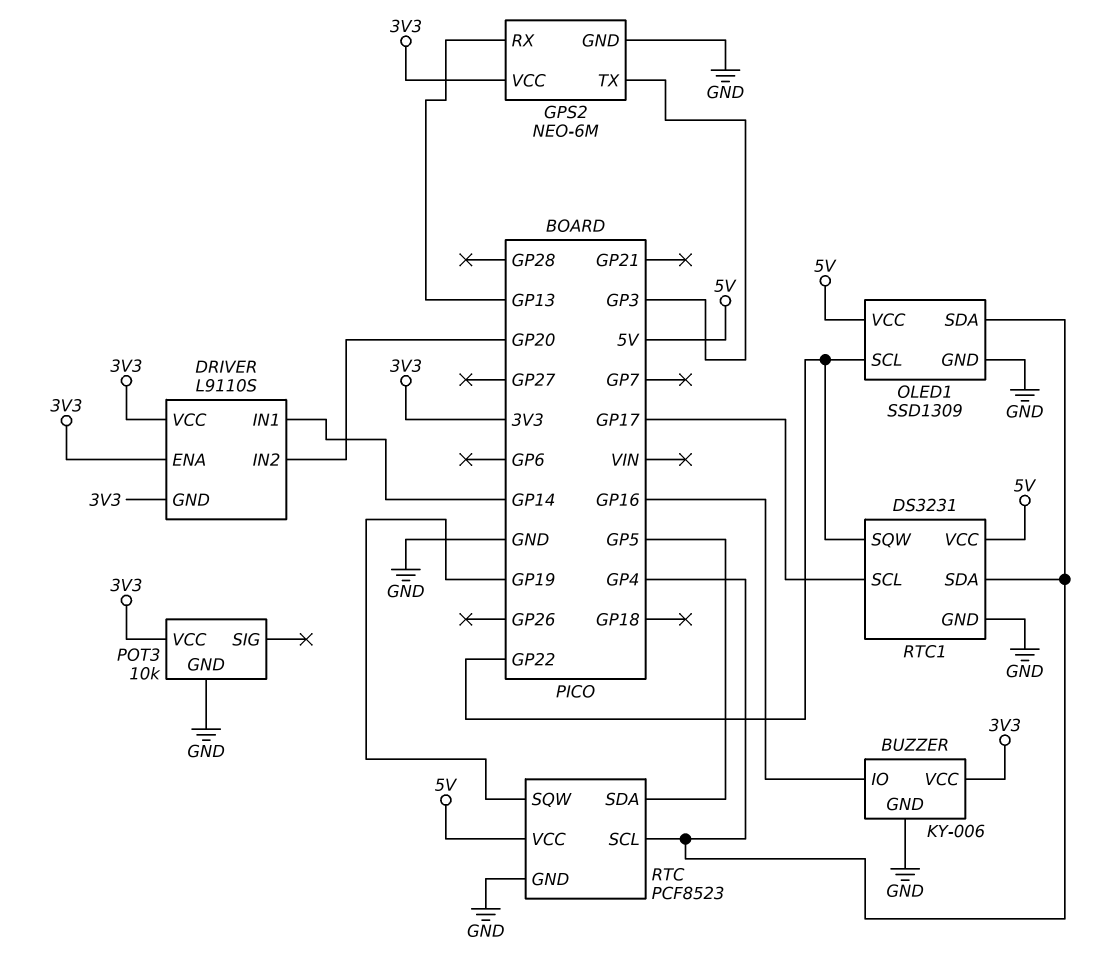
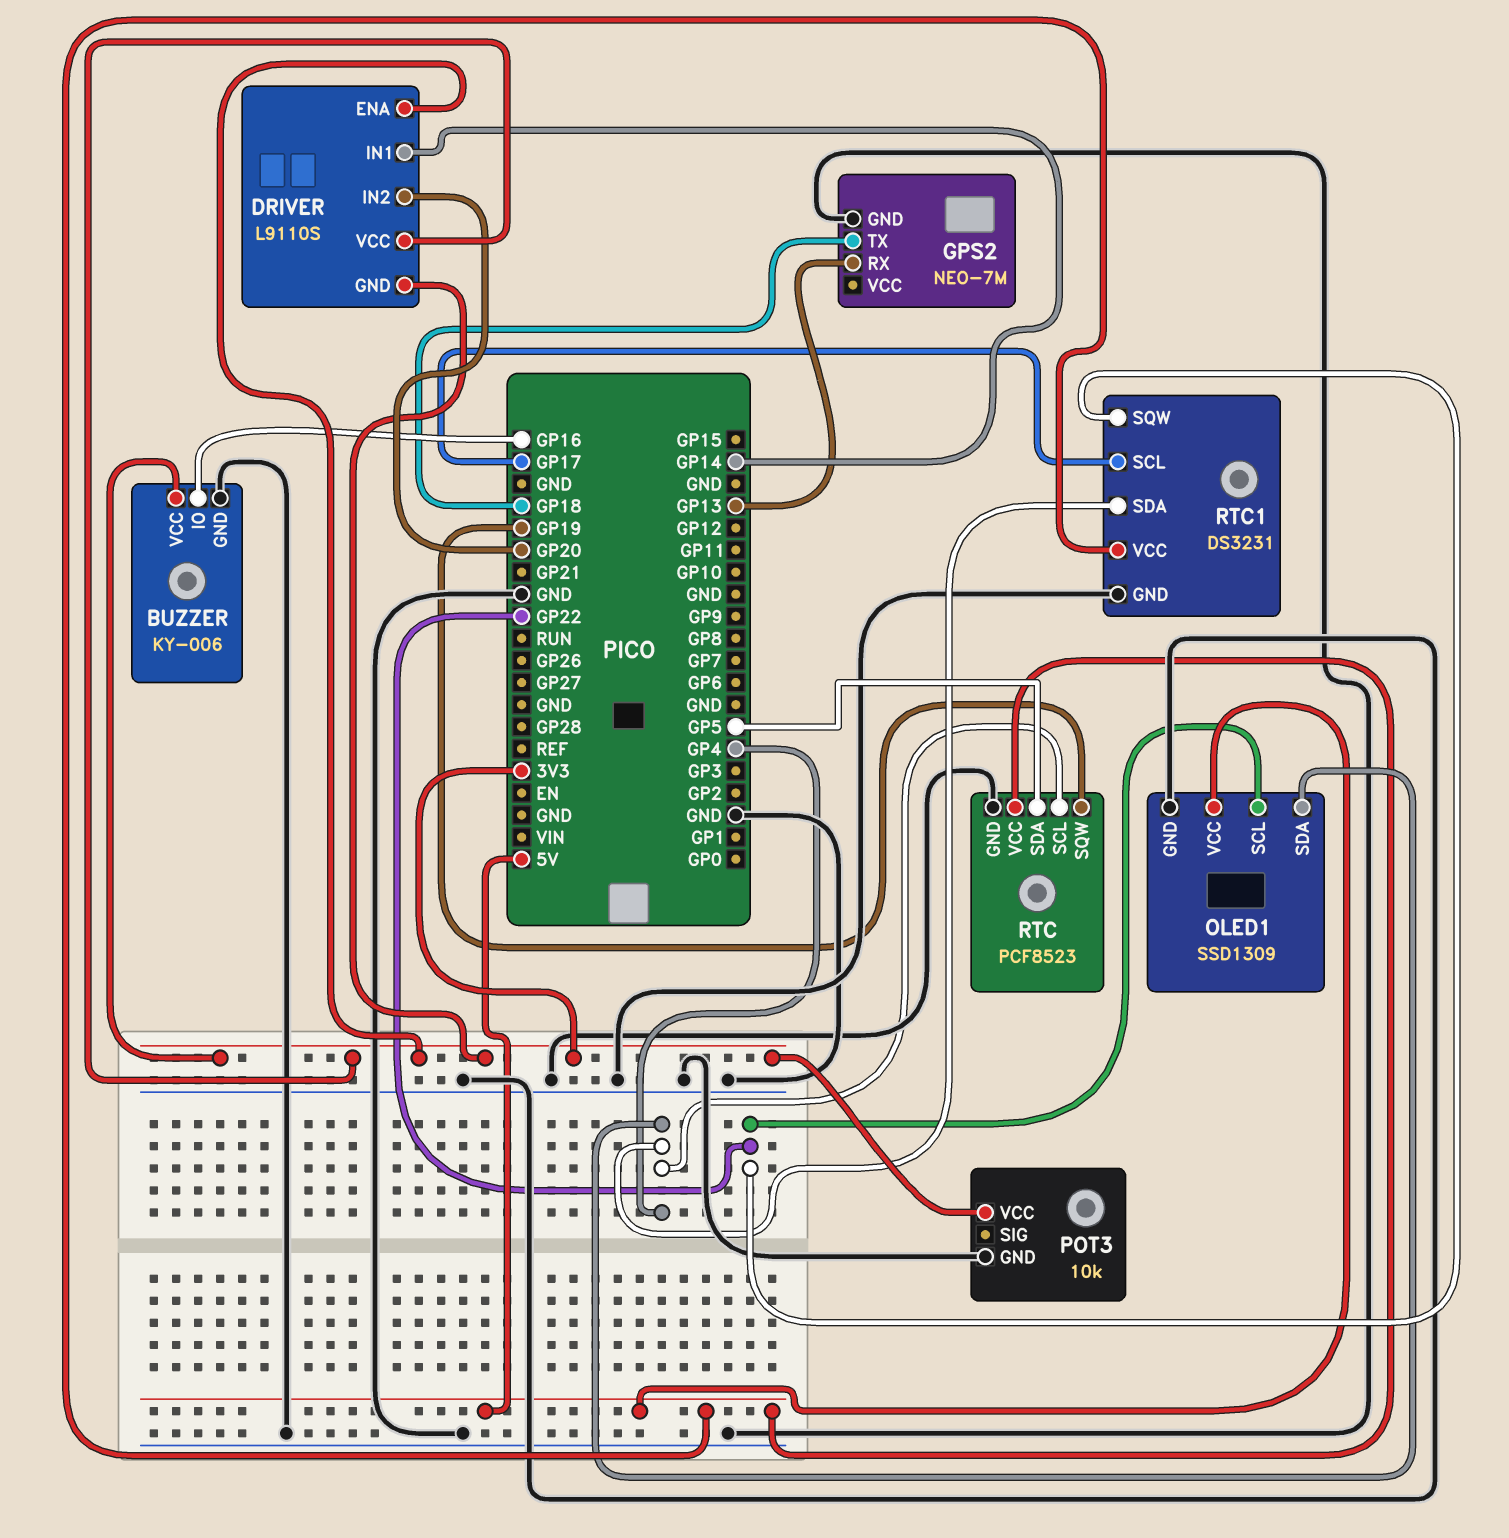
GPS2: NEO-6M -> NEO-7M
GPS2 pin TX: GP3 -> GP18
GPS2 pin VCC: 3V3 -> none

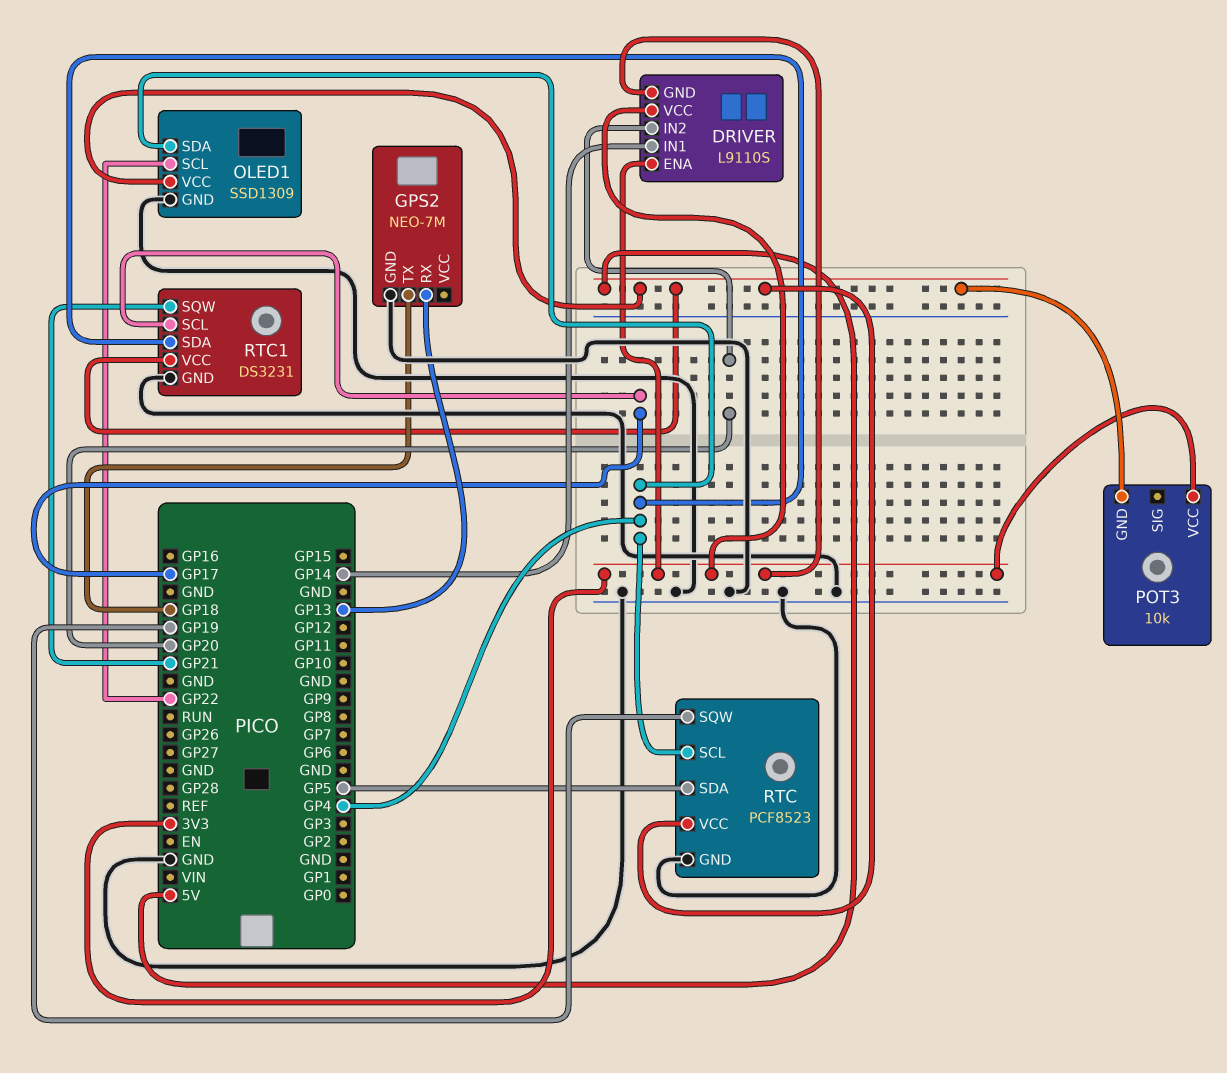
BUZZER: KY-006 -> none
BUZZER pin GND: GND -> none
BUZZER pin IO: GP16 -> none
BUZZER pin VCC: 3V3 -> none
POT3 pin GND: GND -> 5V
RTC1 pin SQW: GP22 -> GP21

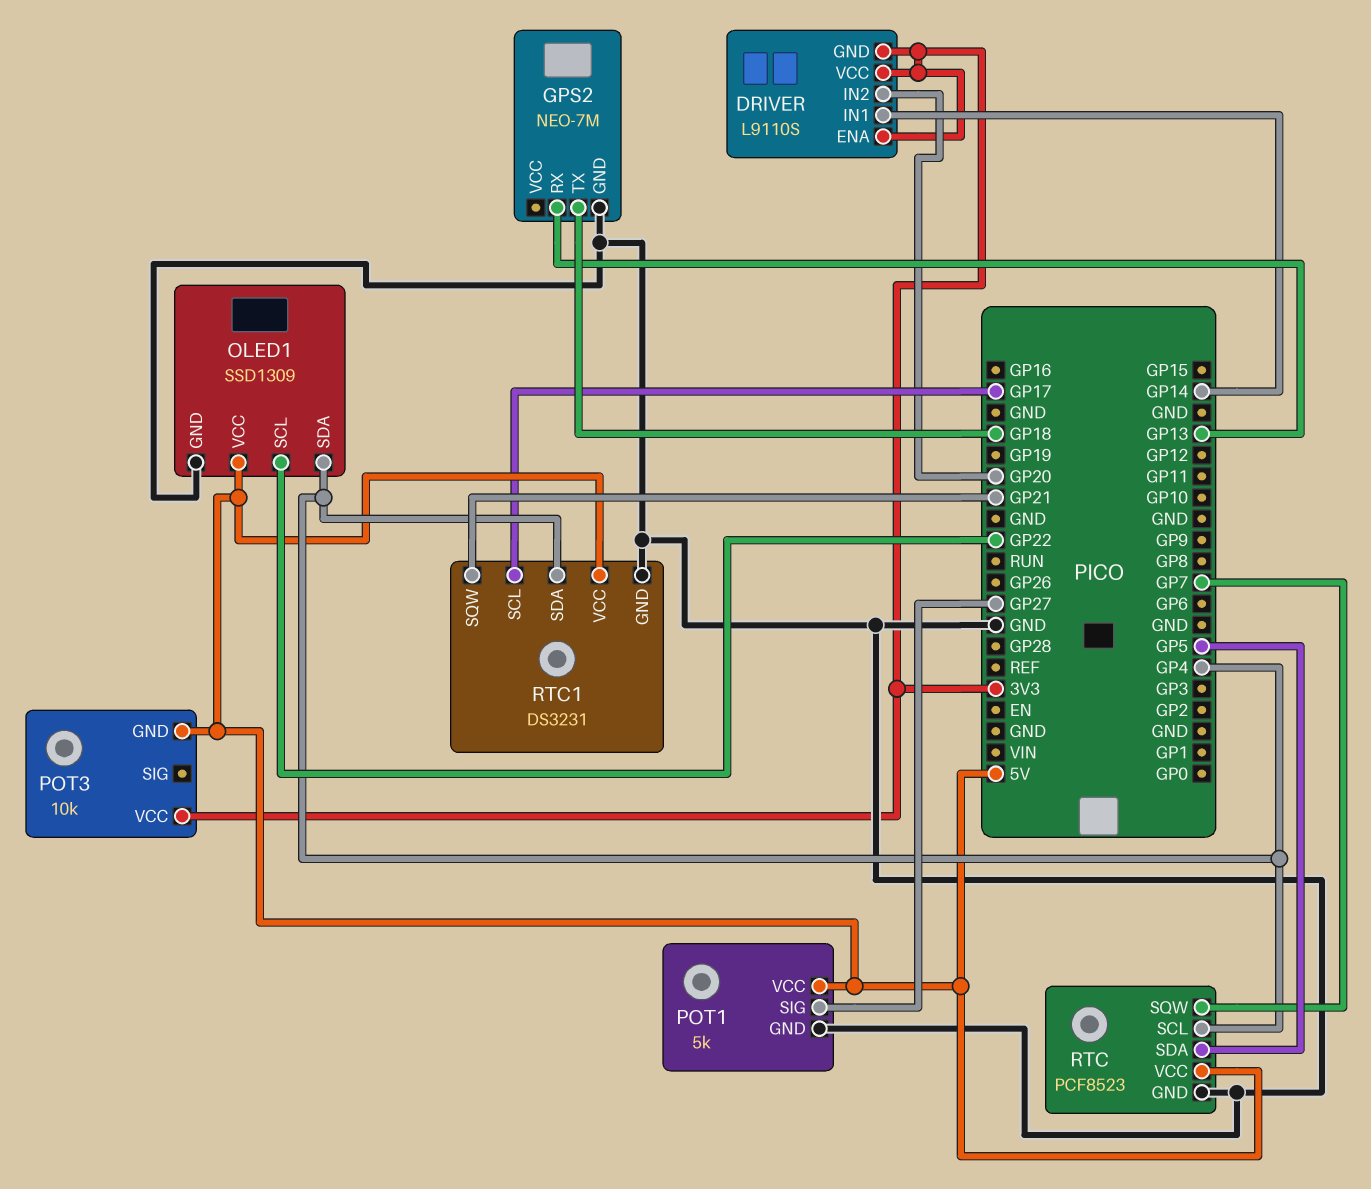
POT1: none -> 5k
POT1 pin GND: none -> GND
POT1 pin SIG: none -> GP27
POT1 pin VCC: none -> 5V
RTC pin SQW: GP19 -> GP7

